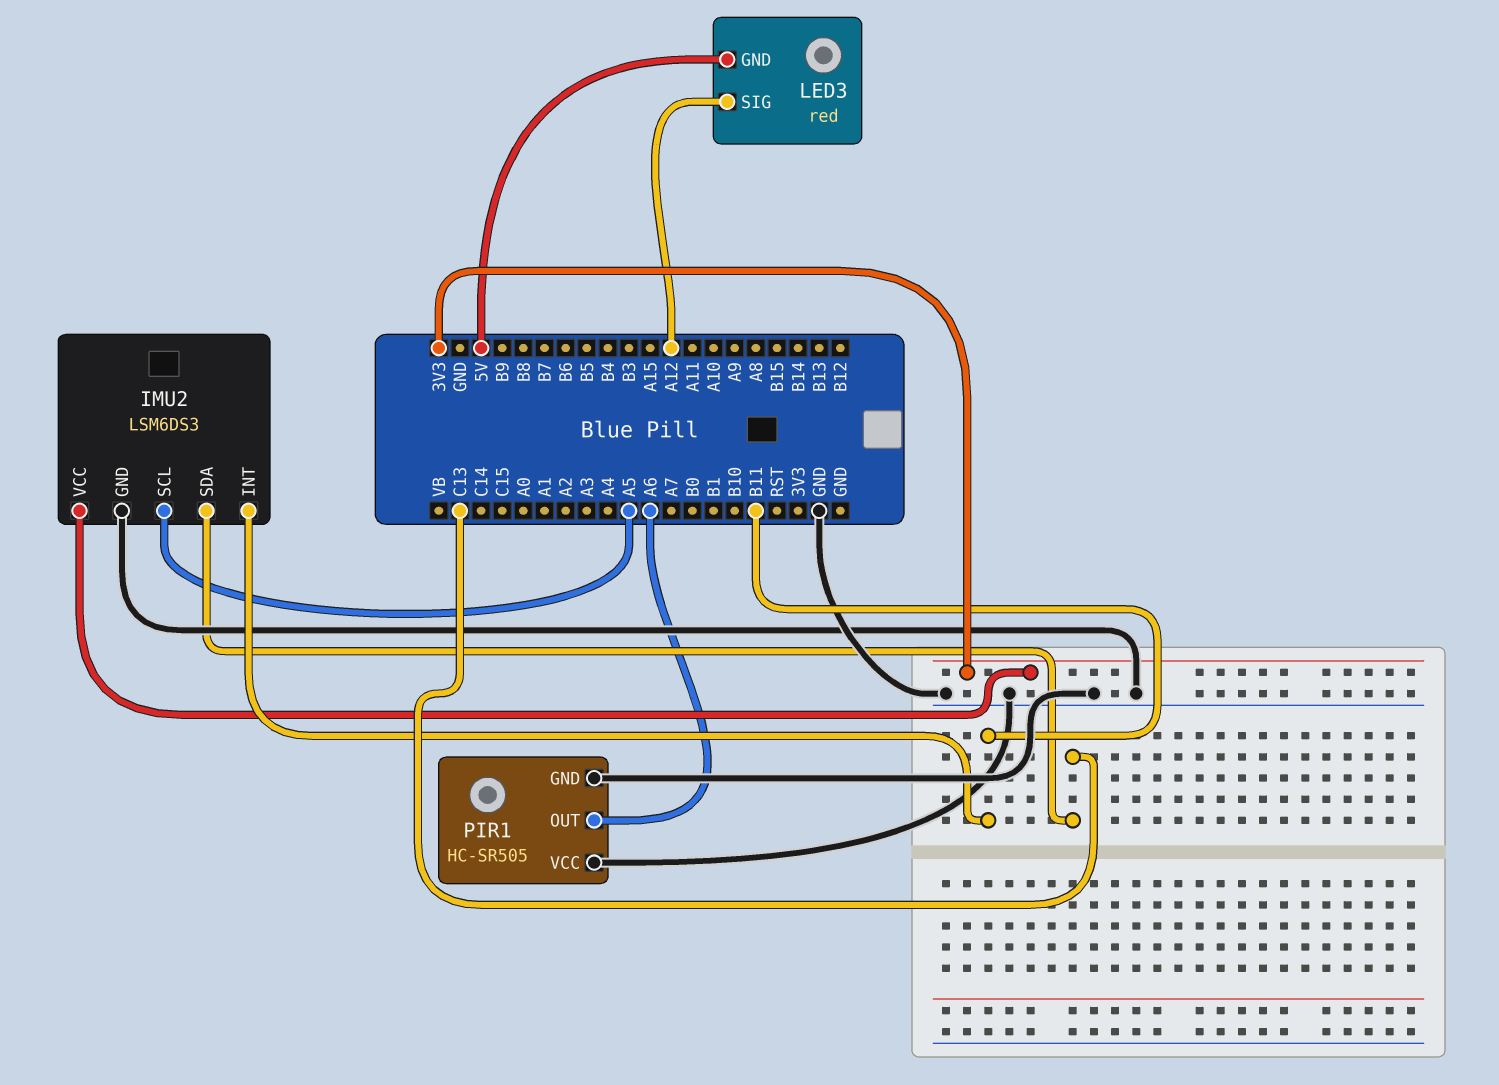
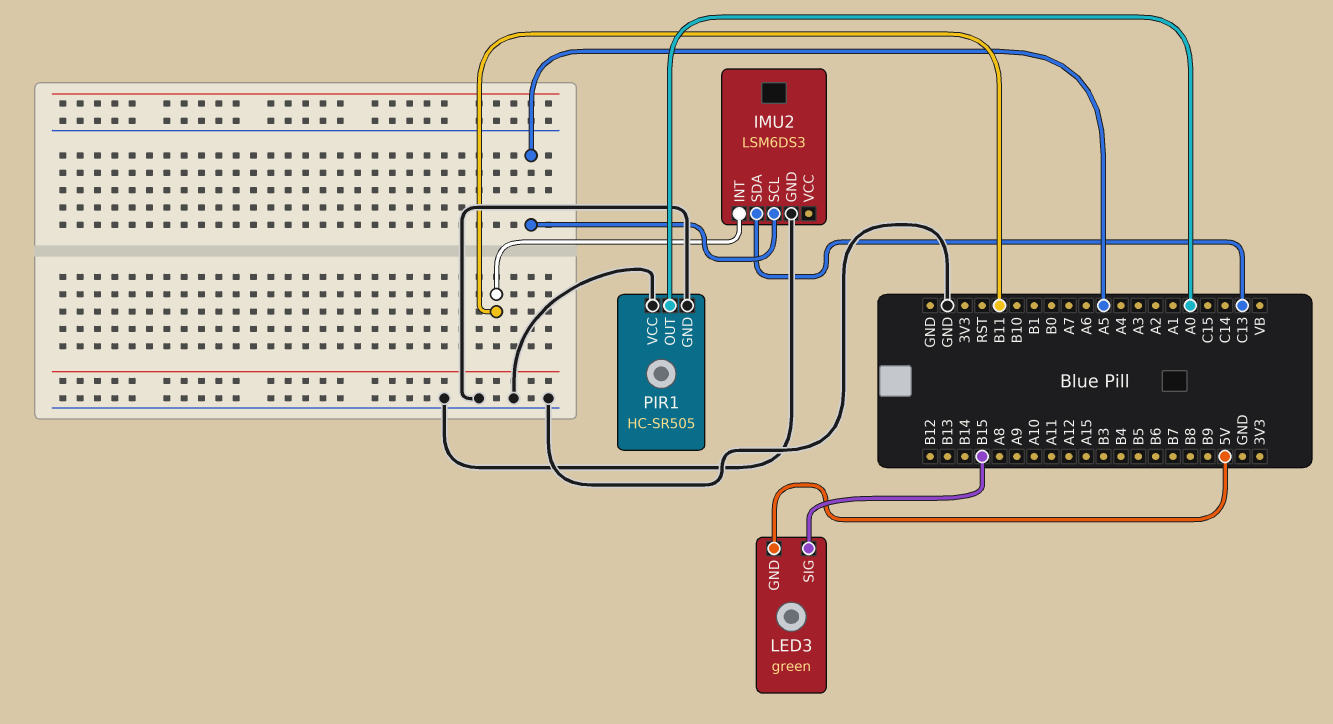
IMU2 pin VCC: 3V3 -> none
LED3: red -> green
LED3 pin SIG: A12 -> B15
PIR1 pin OUT: A6 -> A0

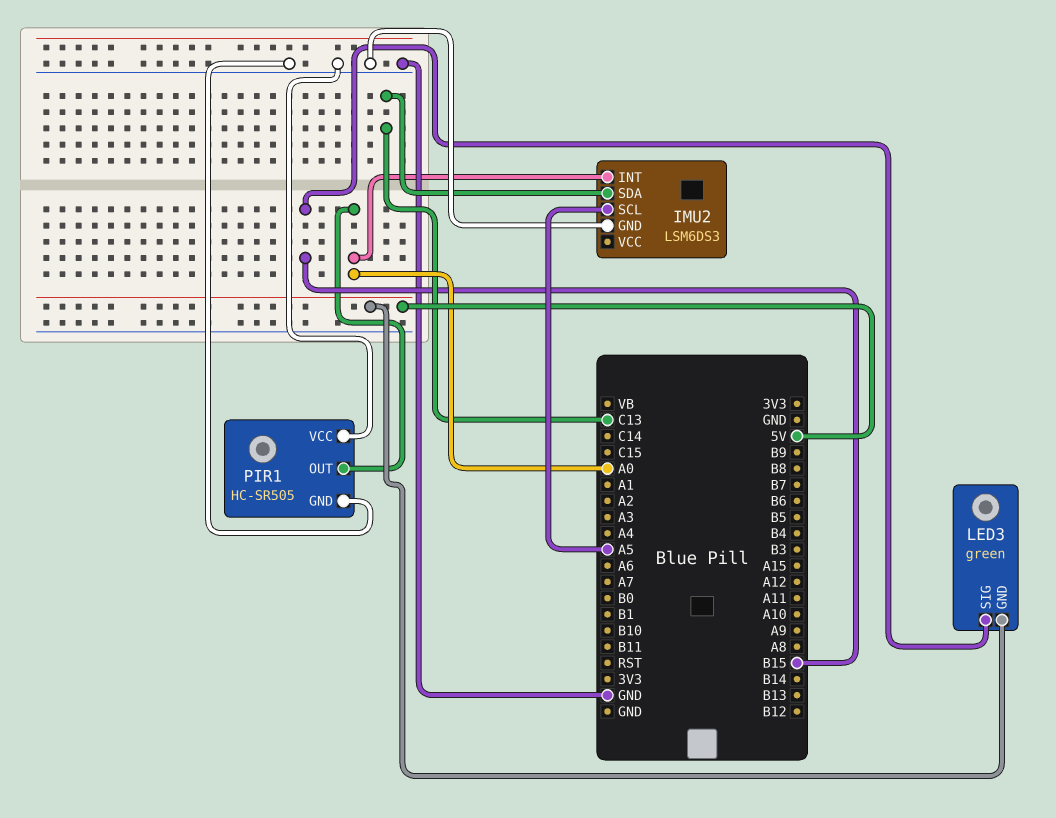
IMU2 pin INT: B11 -> A0

